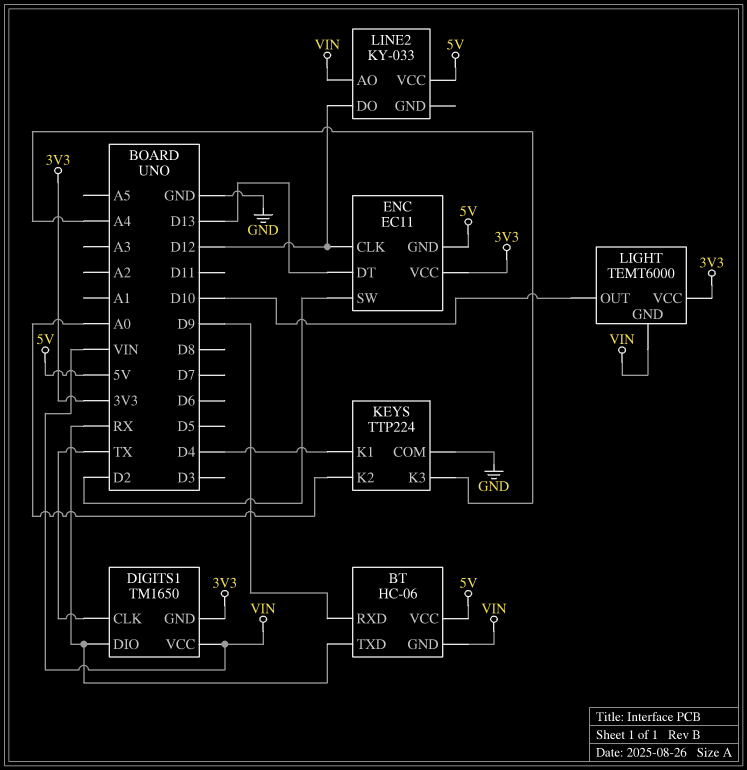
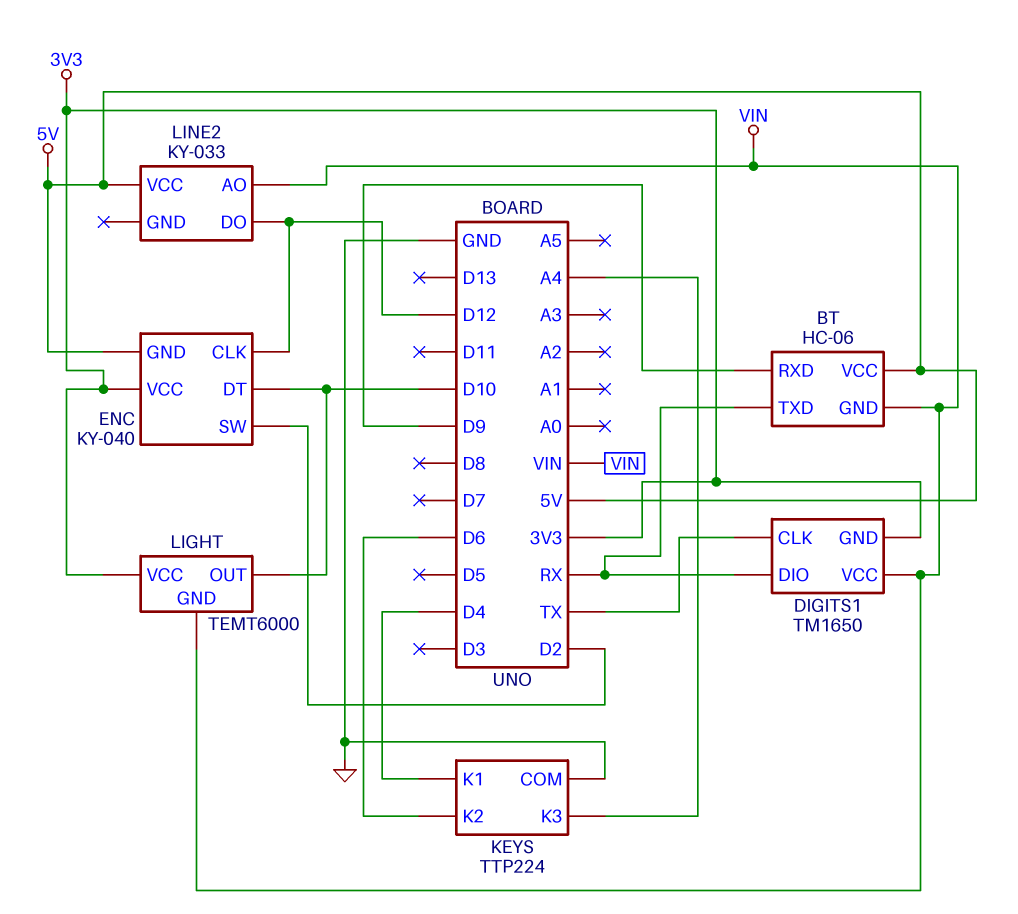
ENC: EC11 -> KY-040
ENC pin DT: D13 -> D10
KEYS pin K2: A0 -> D6

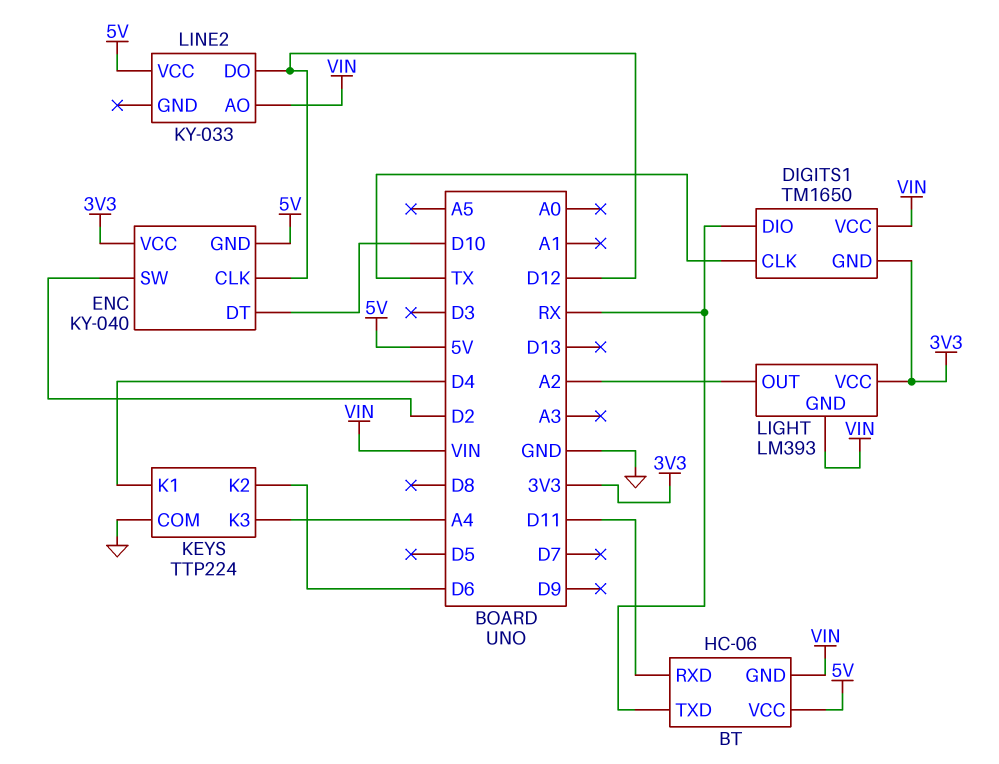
BT pin RXD: D9 -> D11
LIGHT: TEMT6000 -> LM393
LIGHT pin OUT: D10 -> A2

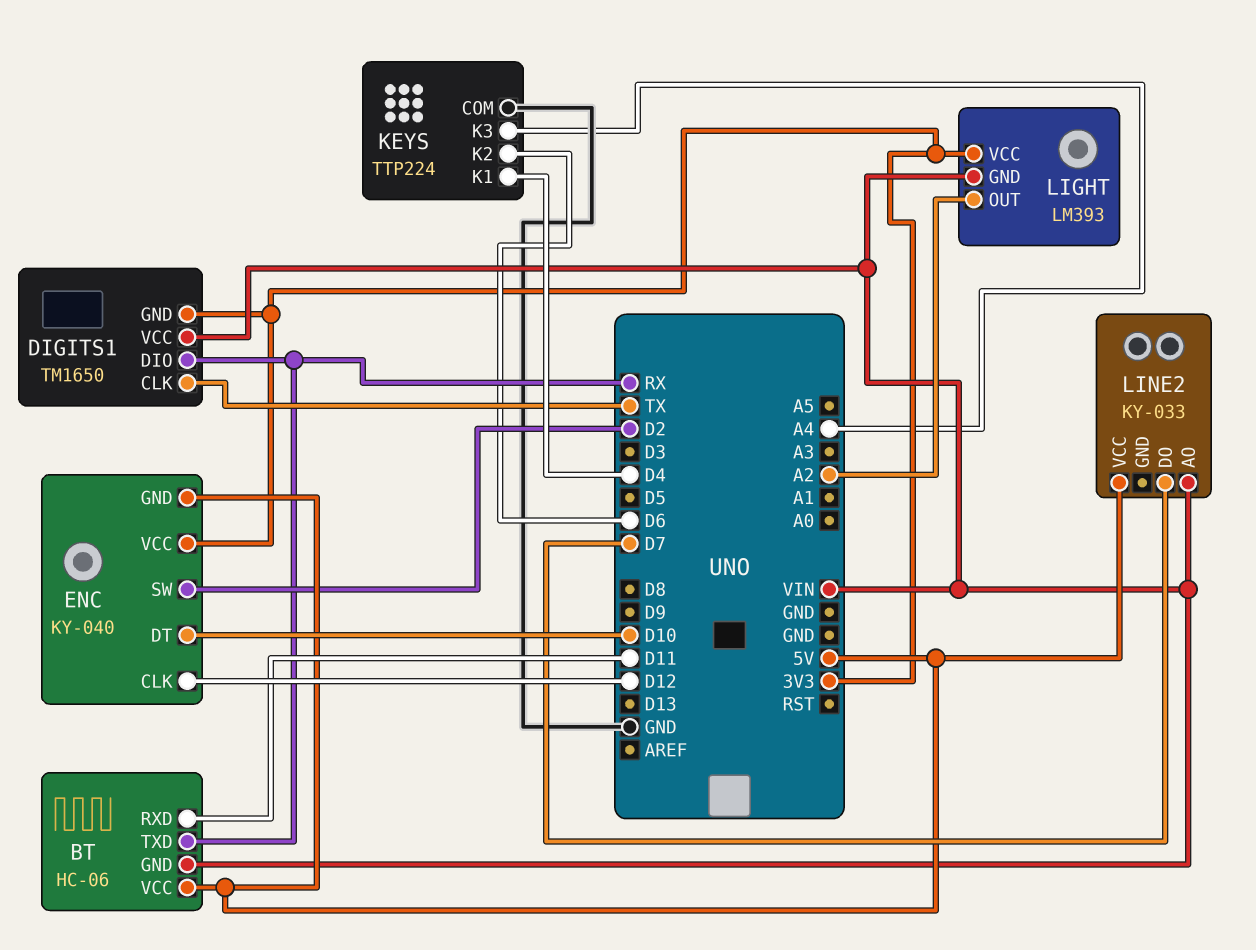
LINE2 pin DO: D12 -> D7

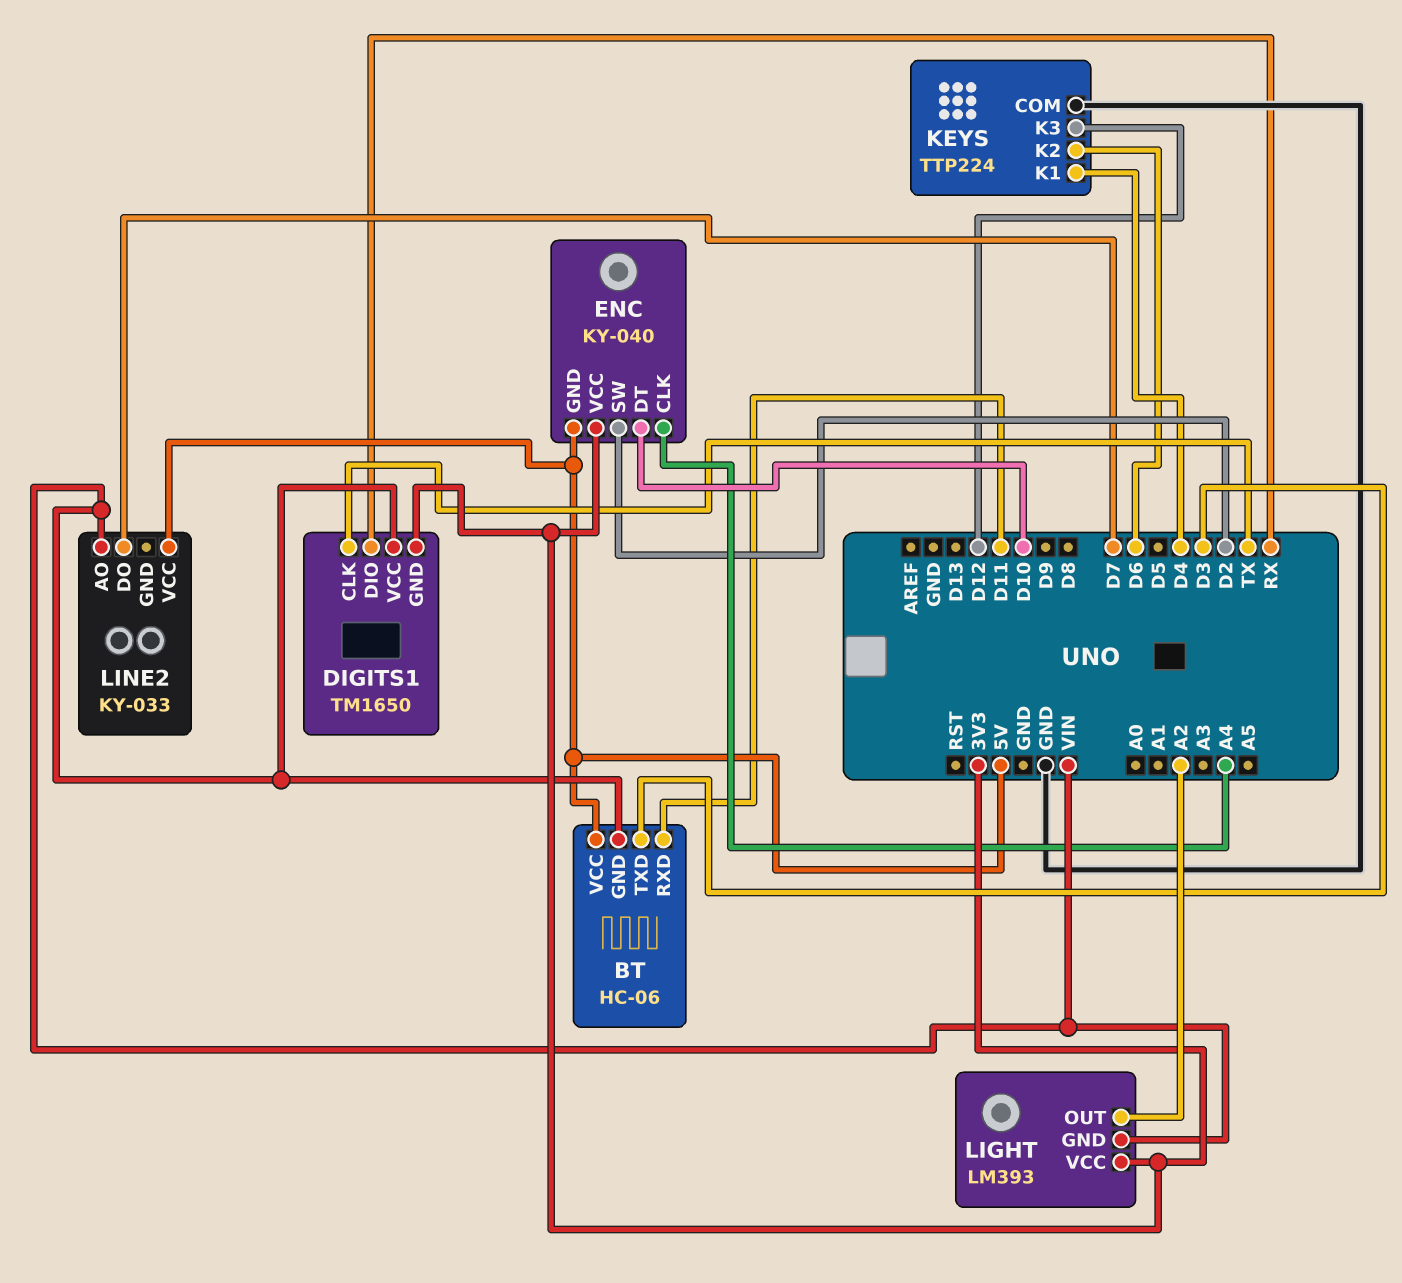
BT pin TXD: RX -> D3
ENC pin CLK: D12 -> A4
KEYS pin K3: A4 -> D12

